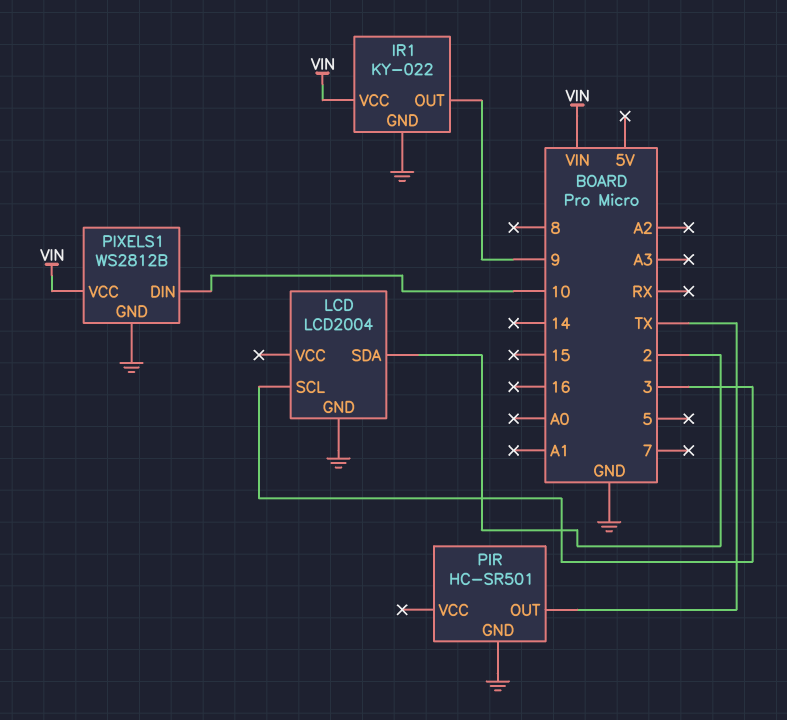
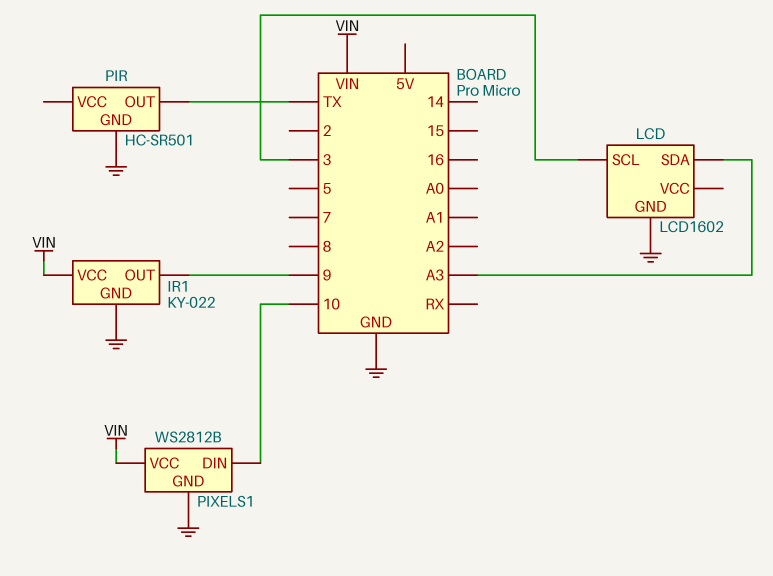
LCD: LCD2004 -> LCD1602
LCD pin SDA: 2 -> A3

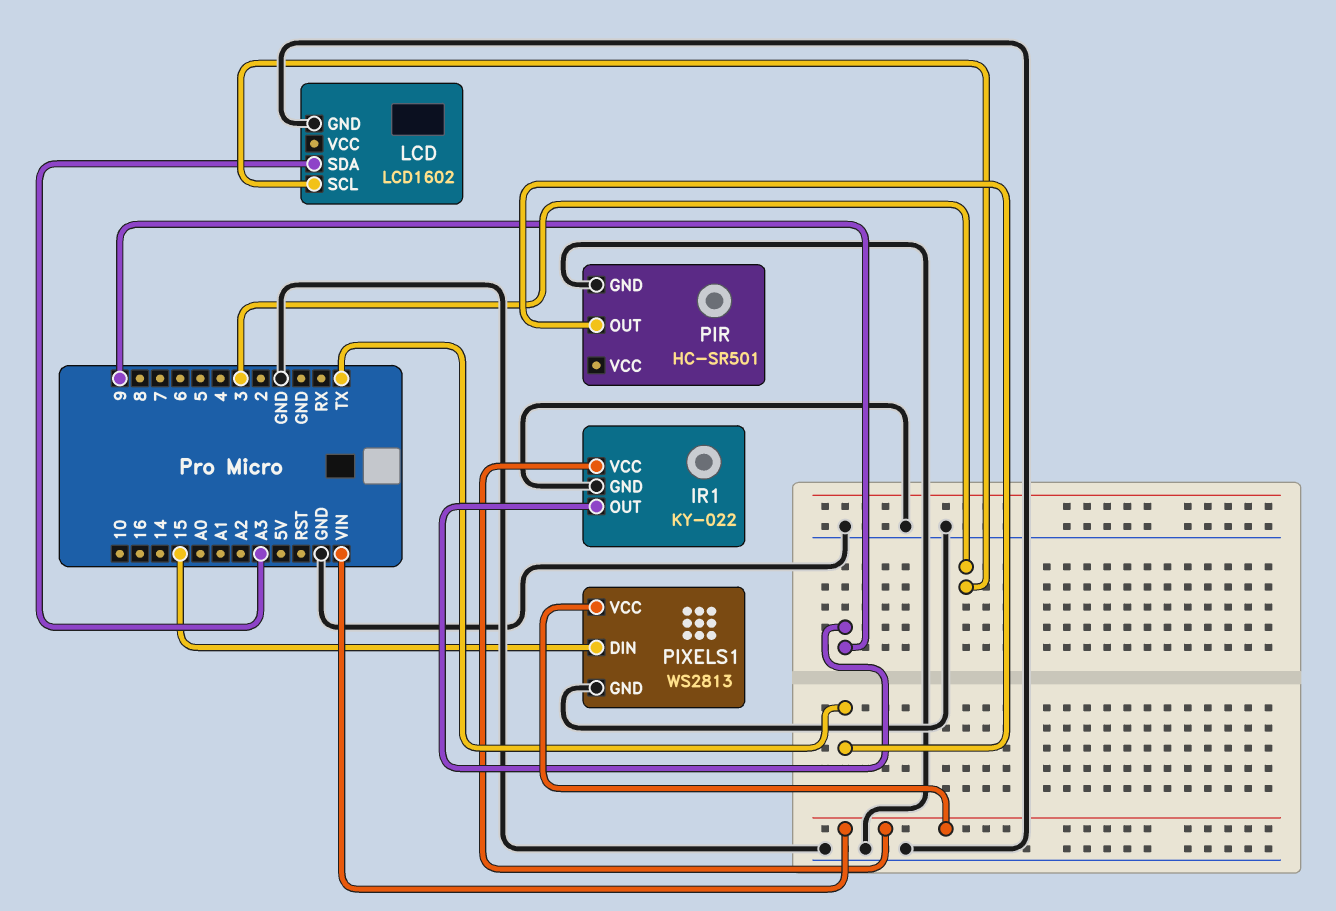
PIXELS1: WS2812B -> WS2813
PIXELS1 pin DIN: 10 -> 15

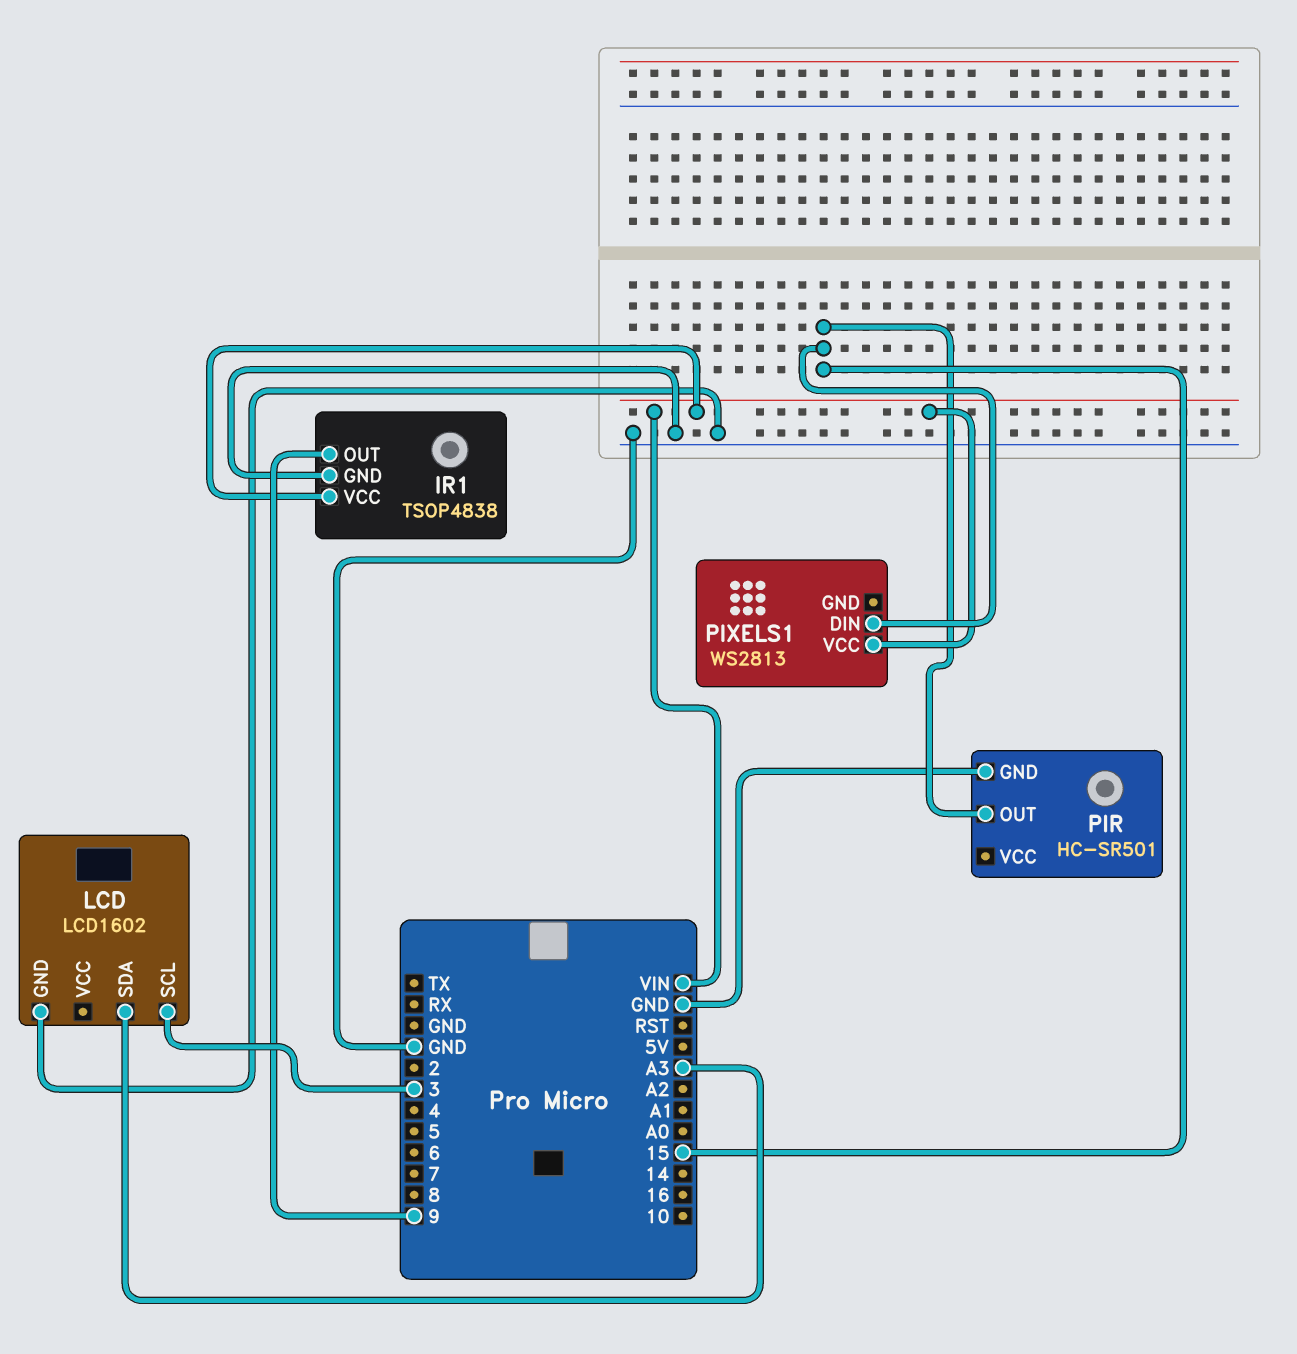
IR1: KY-022 -> TSOP4838
PIR pin OUT: TX -> 15
PIXELS1 pin GND: GND -> none

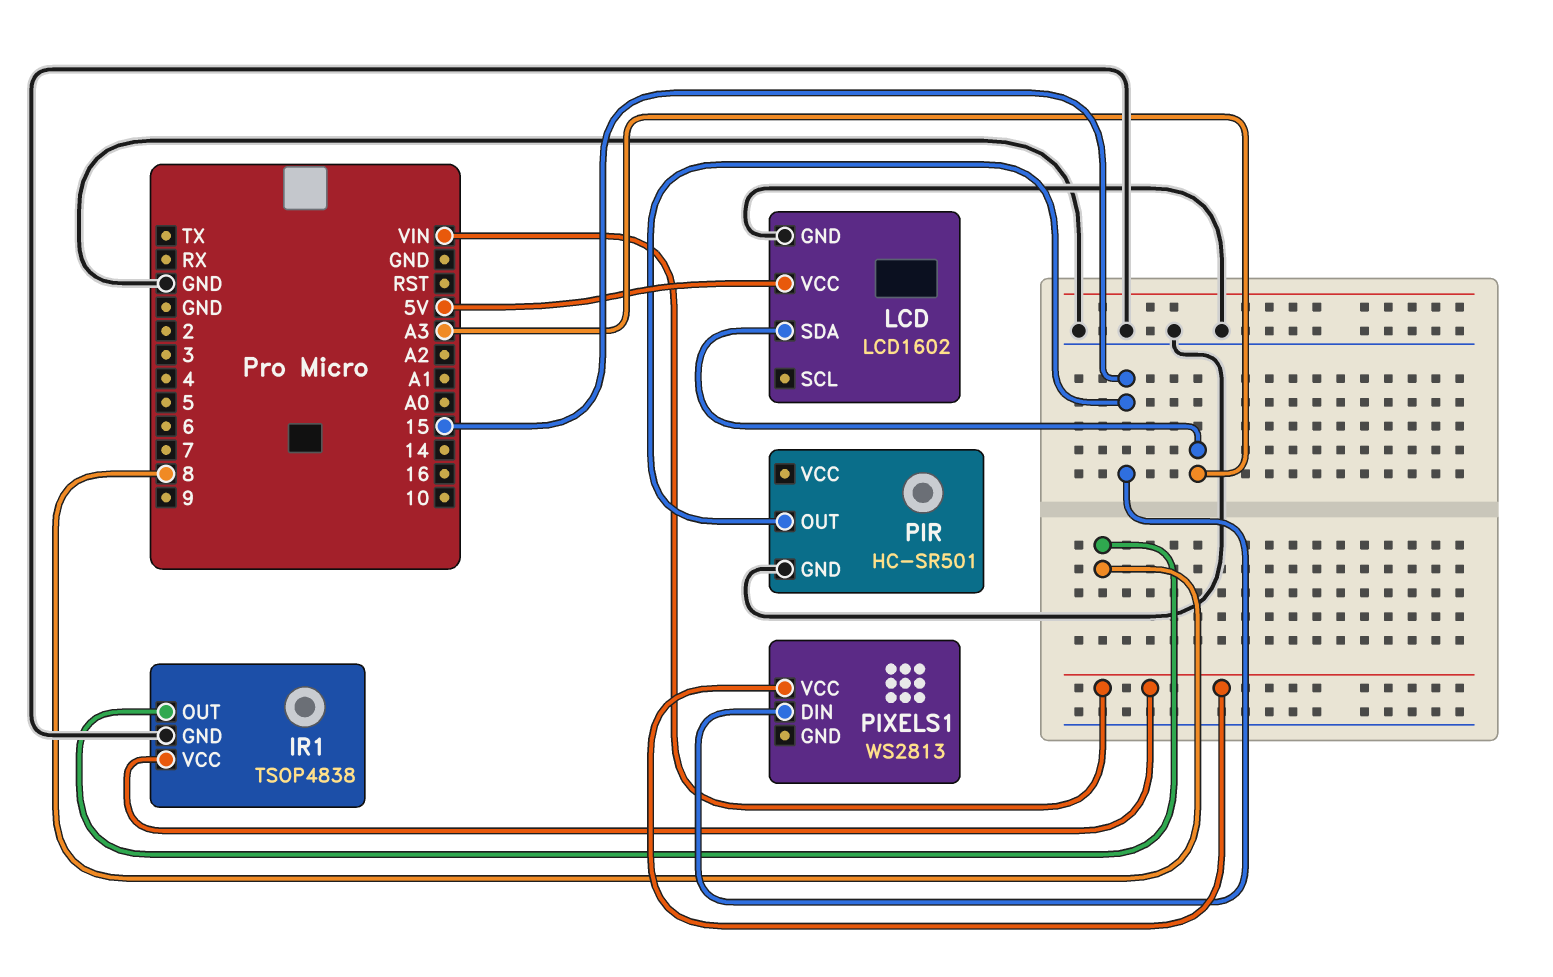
IR1 pin OUT: 9 -> 8
LCD pin SCL: 3 -> none
LCD pin VCC: none -> 5V

